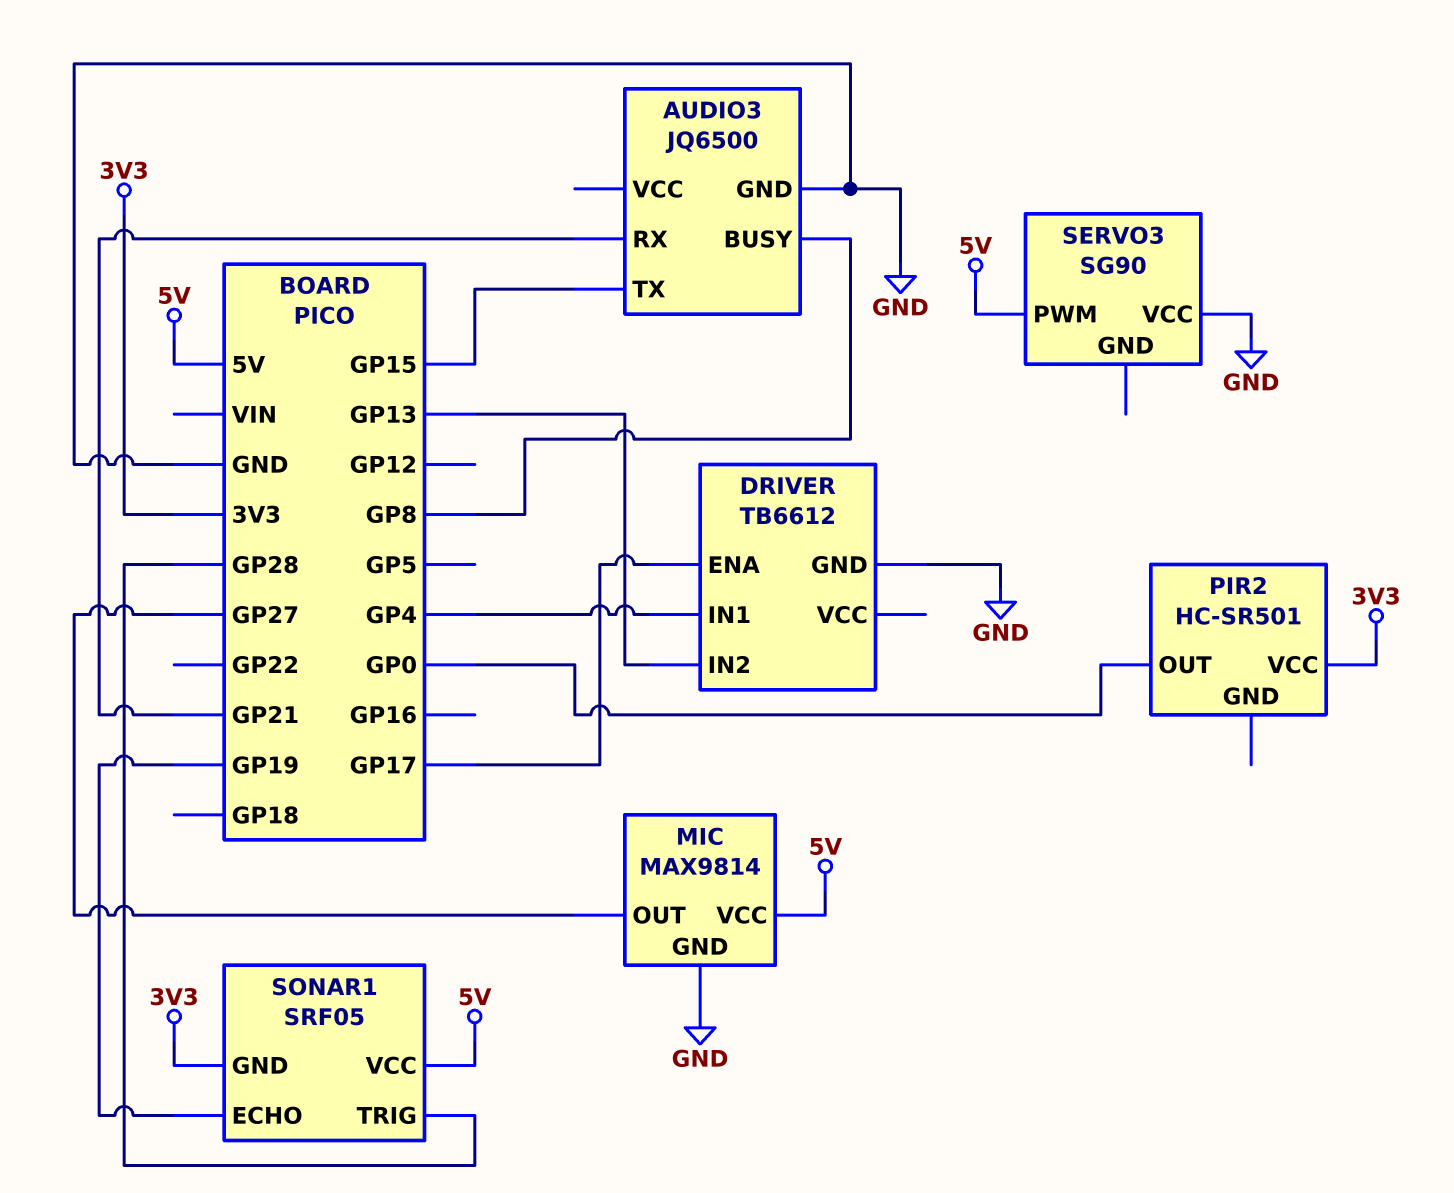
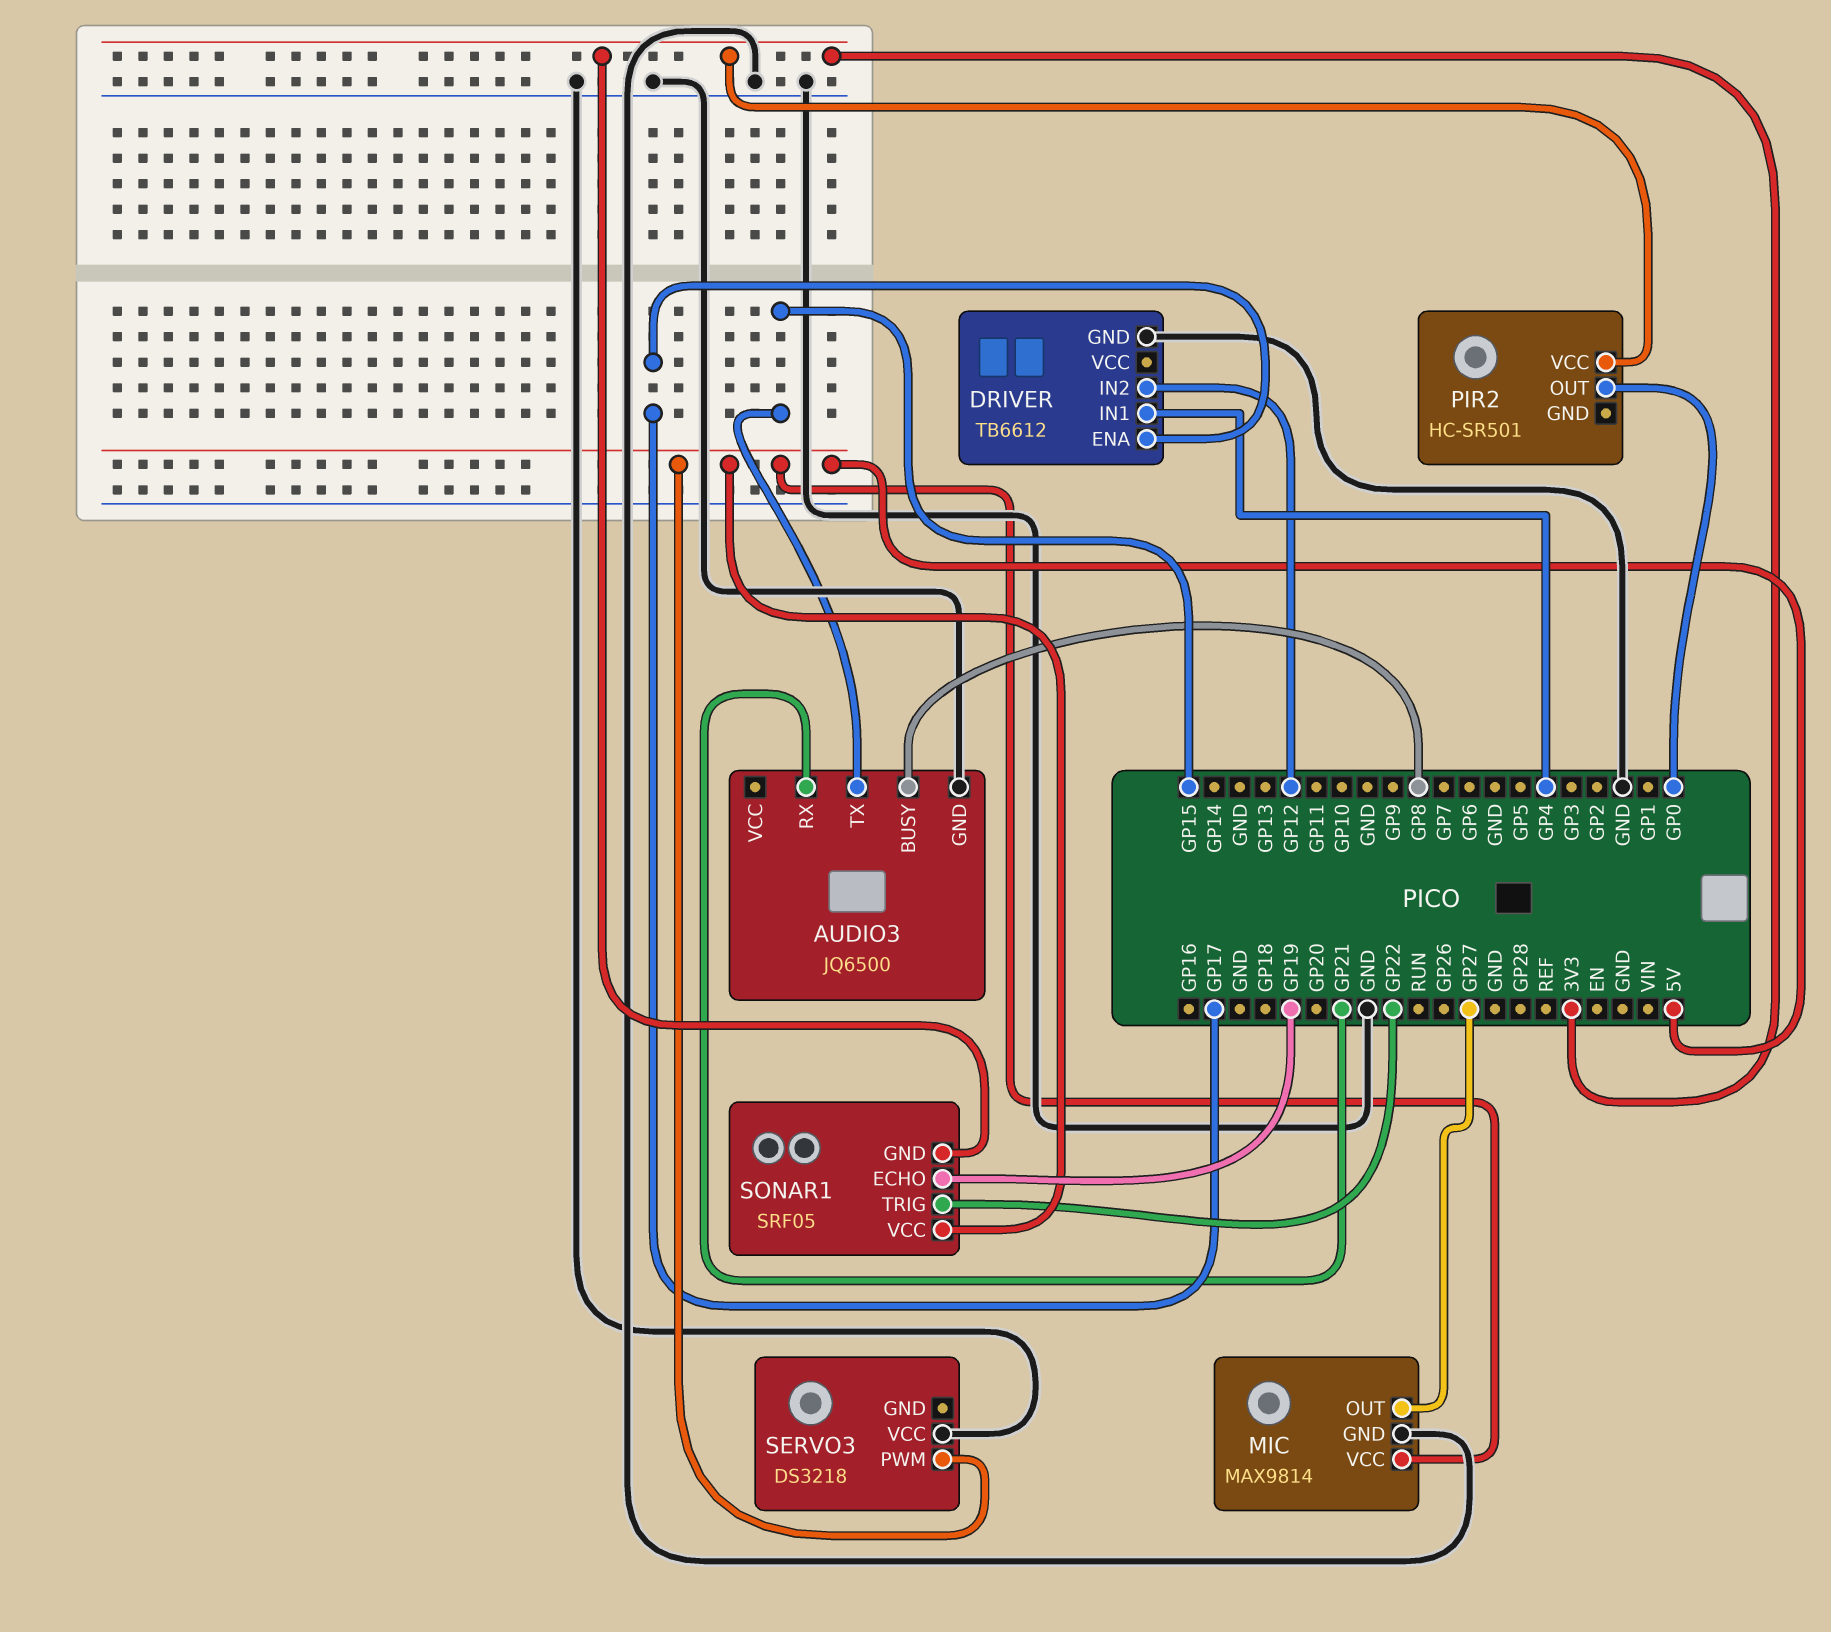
DRIVER pin IN2: GP13 -> GP12
SERVO3: SG90 -> DS3218
SONAR1 pin TRIG: GP28 -> GP22

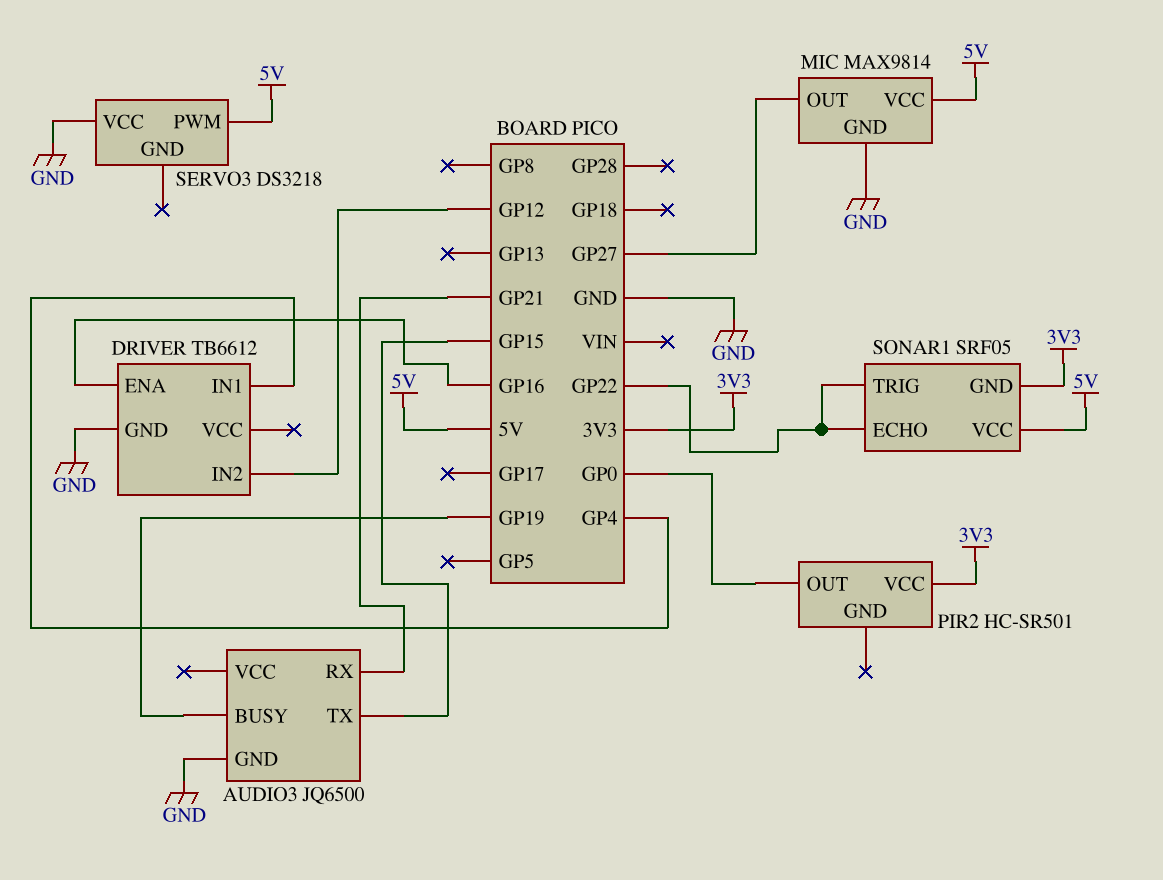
AUDIO3 pin BUSY: GP8 -> GP19
DRIVER pin ENA: GP17 -> GP16
SONAR1 pin ECHO: GP19 -> GP22

